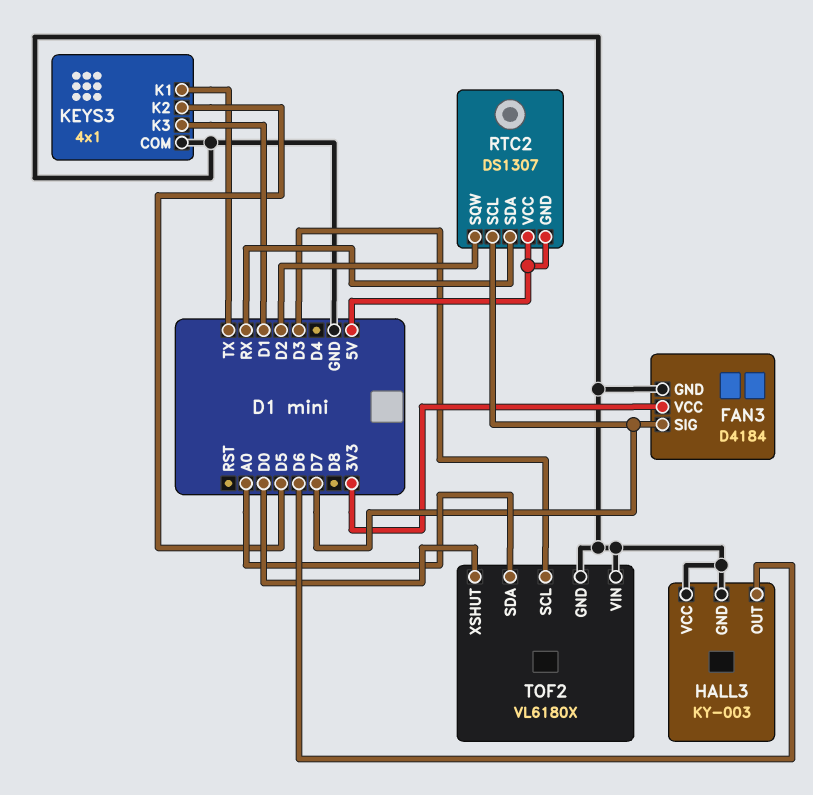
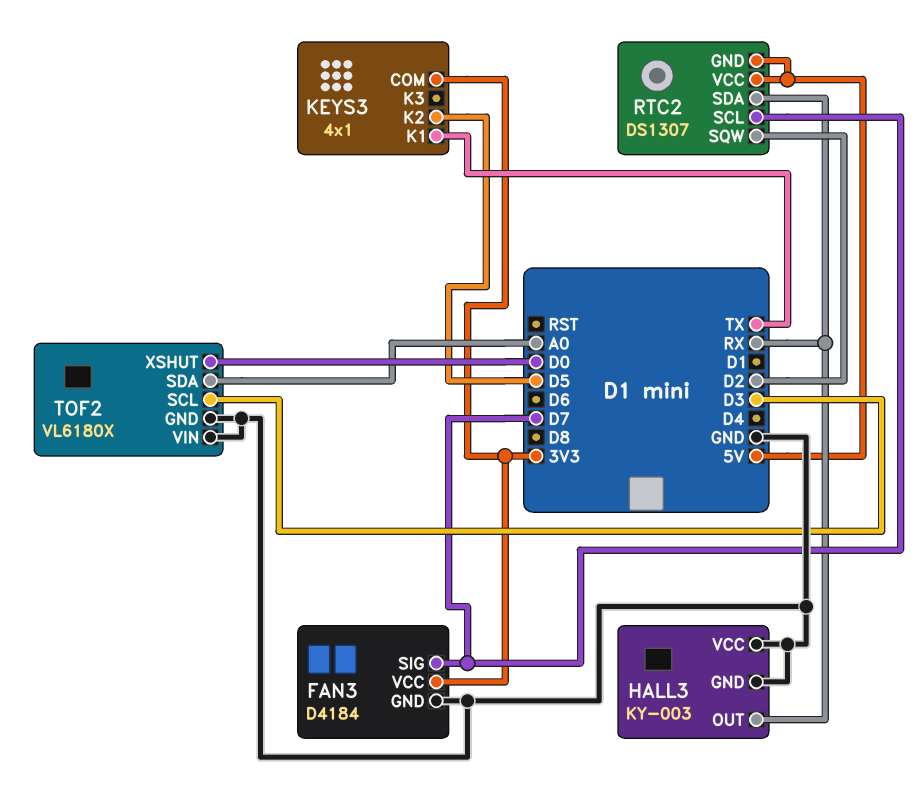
HALL3 pin OUT: D6 -> RX
KEYS3 pin COM: GND -> 3V3
KEYS3 pin K3: D1 -> none

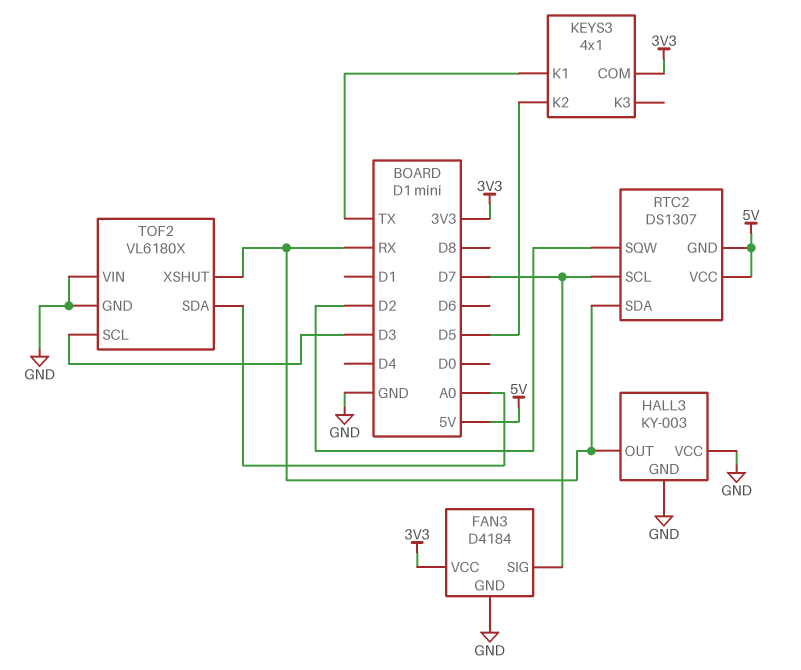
TOF2 pin XSHUT: D0 -> RX

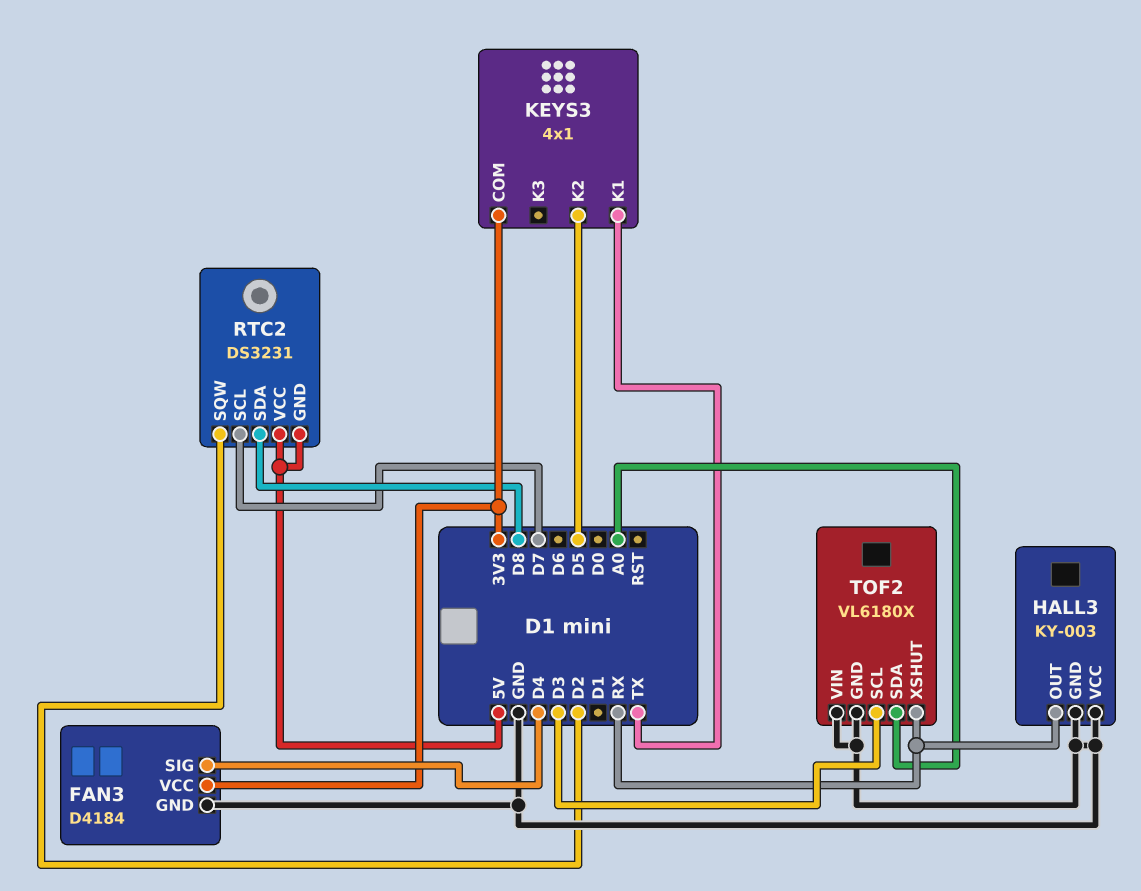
FAN3 pin SIG: D7 -> D4
RTC2: DS1307 -> DS3231
RTC2 pin SDA: RX -> D8

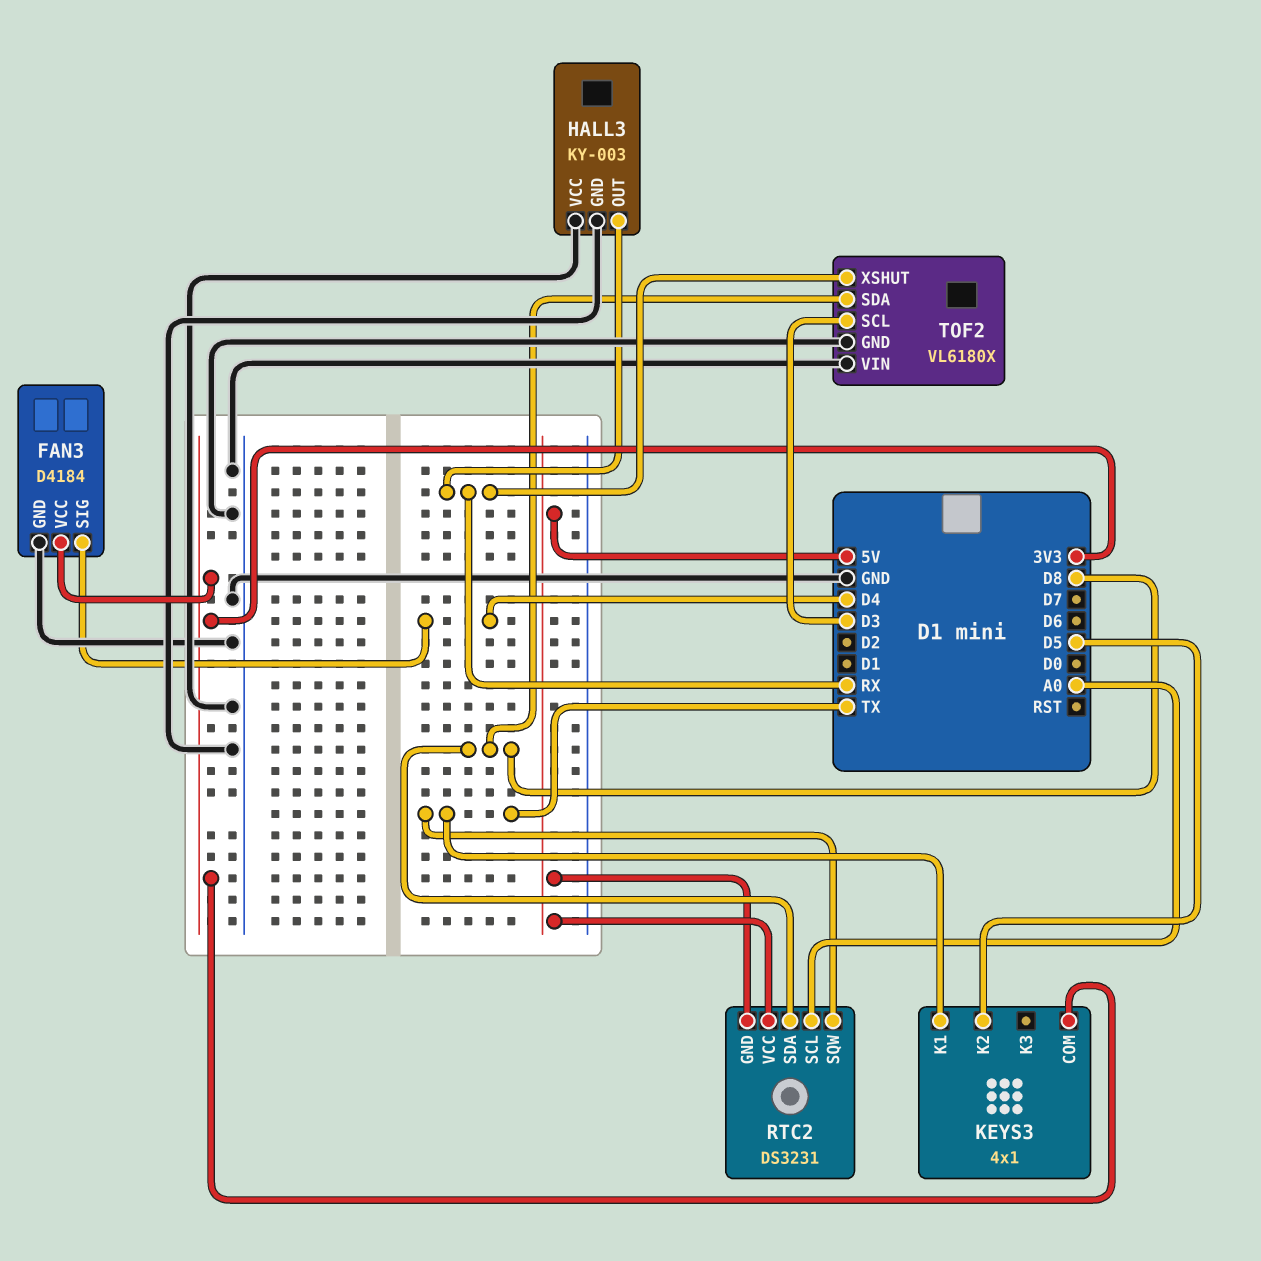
RTC2 pin SCL: D7 -> A0
RTC2 pin SQW: D2 -> TX
TOF2 pin SDA: A0 -> D8

